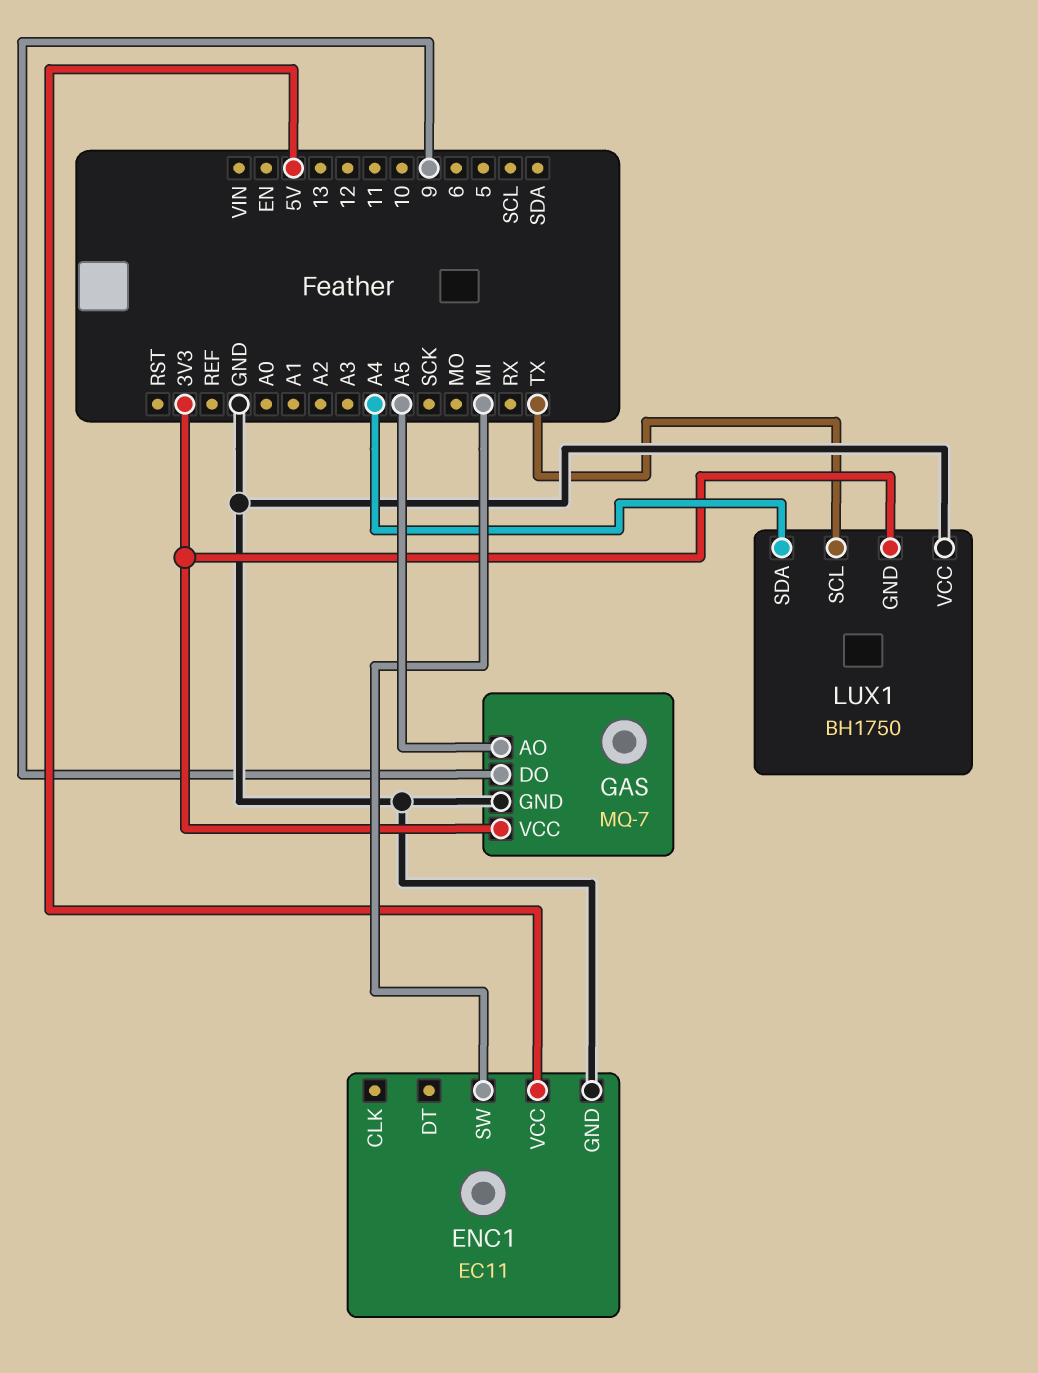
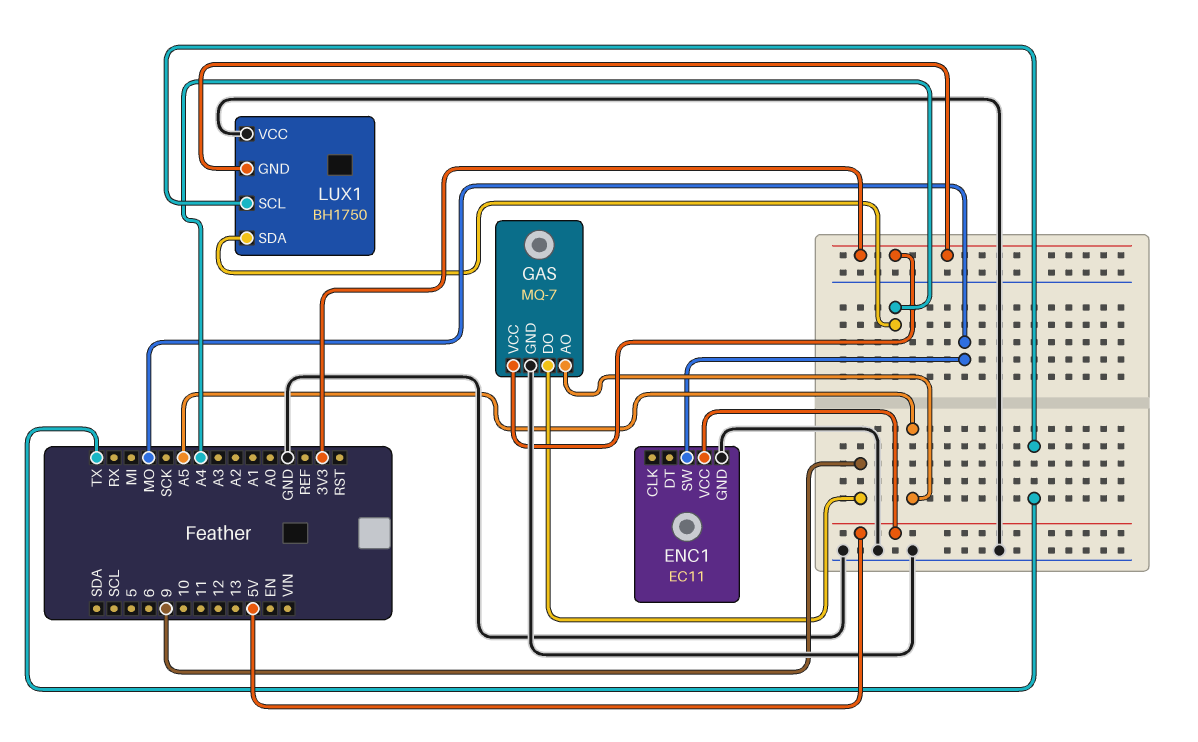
ENC1 pin SW: MI -> MO

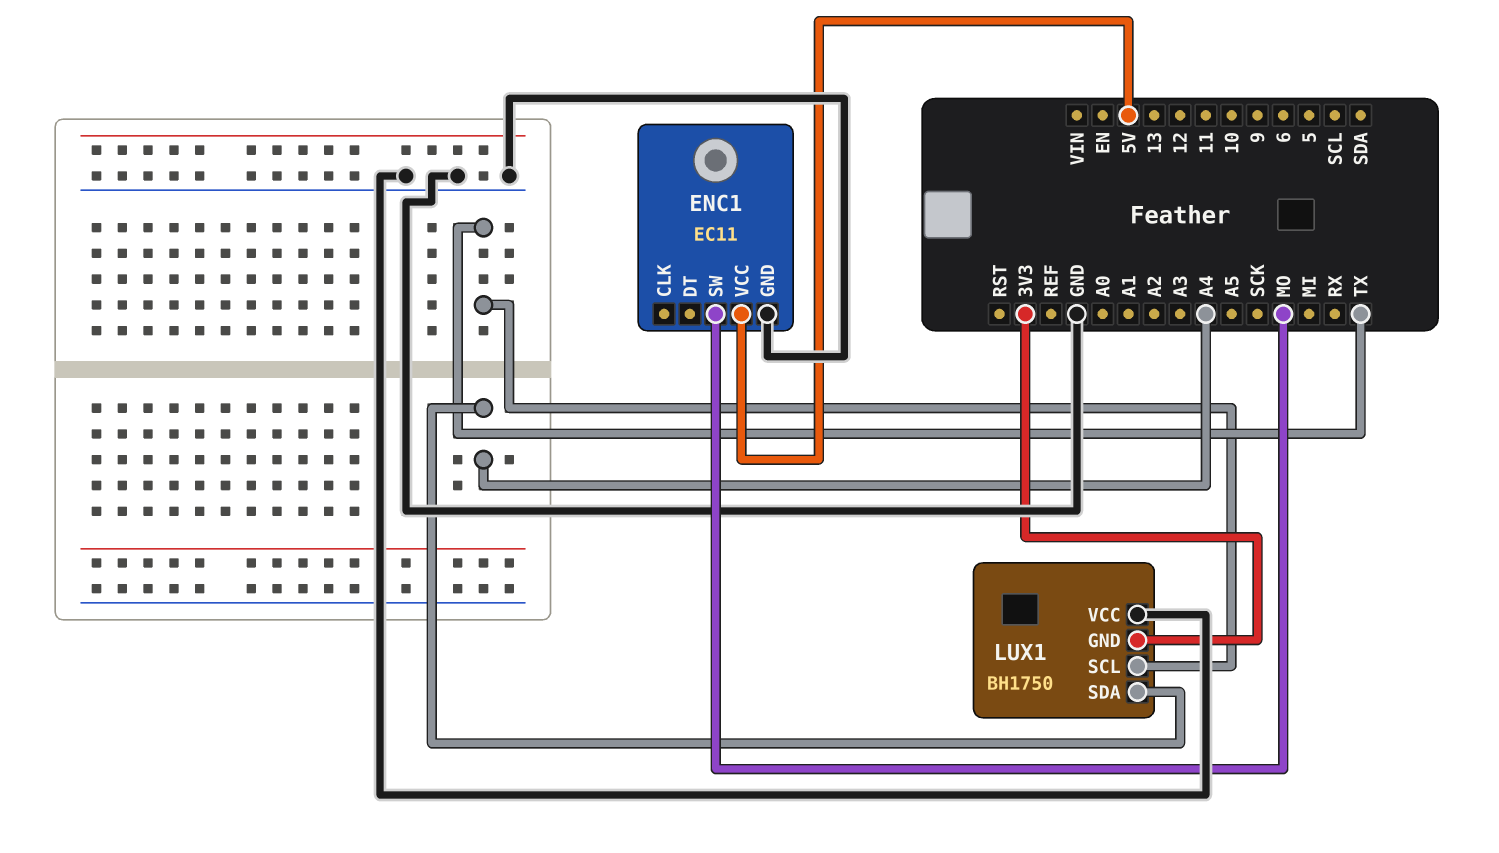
GAS: MQ-7 -> none
GAS pin AO: A5 -> none
GAS pin DO: 9 -> none
GAS pin GND: GND -> none
GAS pin VCC: 3V3 -> none

